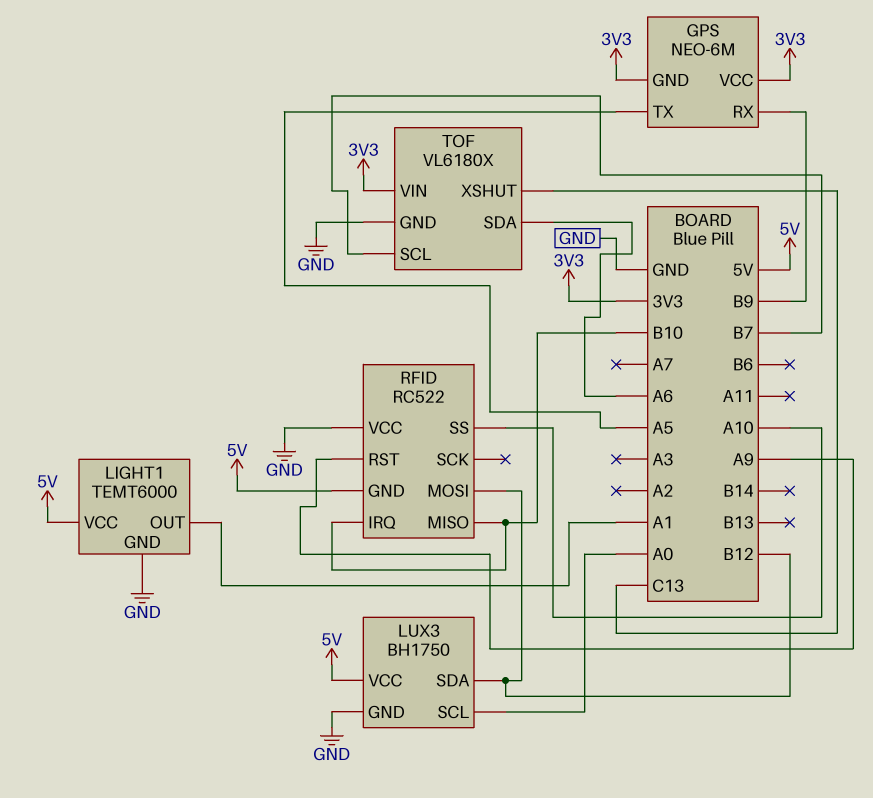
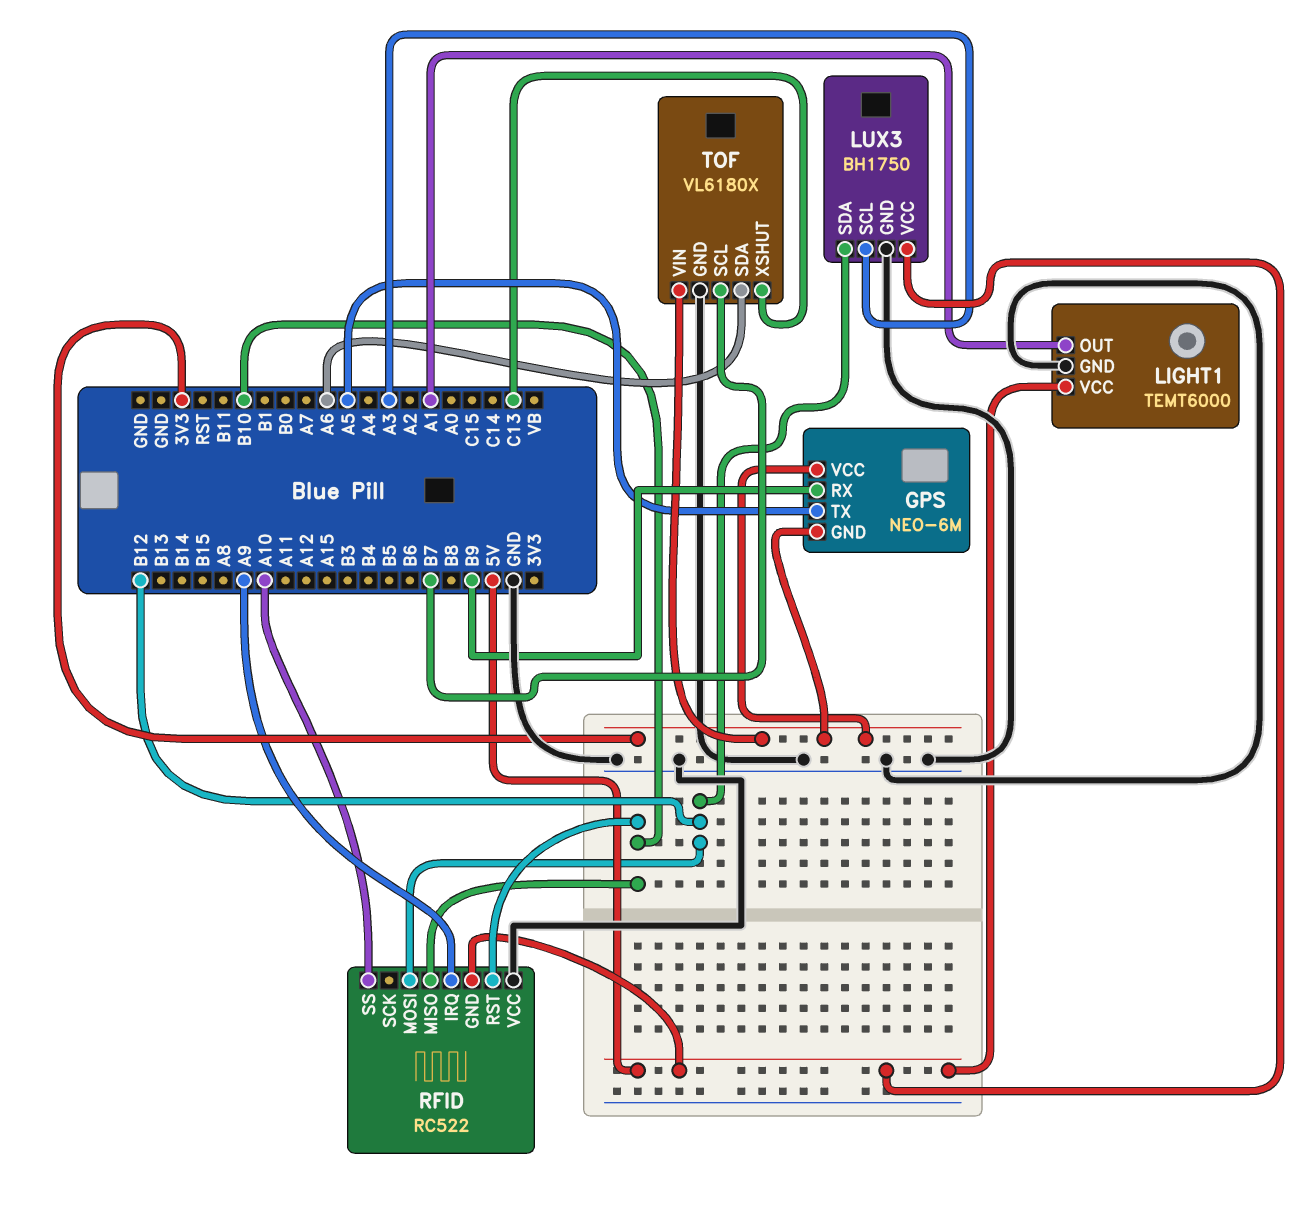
LUX3 pin SCL: A0 -> A3
RFID pin IRQ: B10 -> A9
RFID pin RST: A9 -> B10

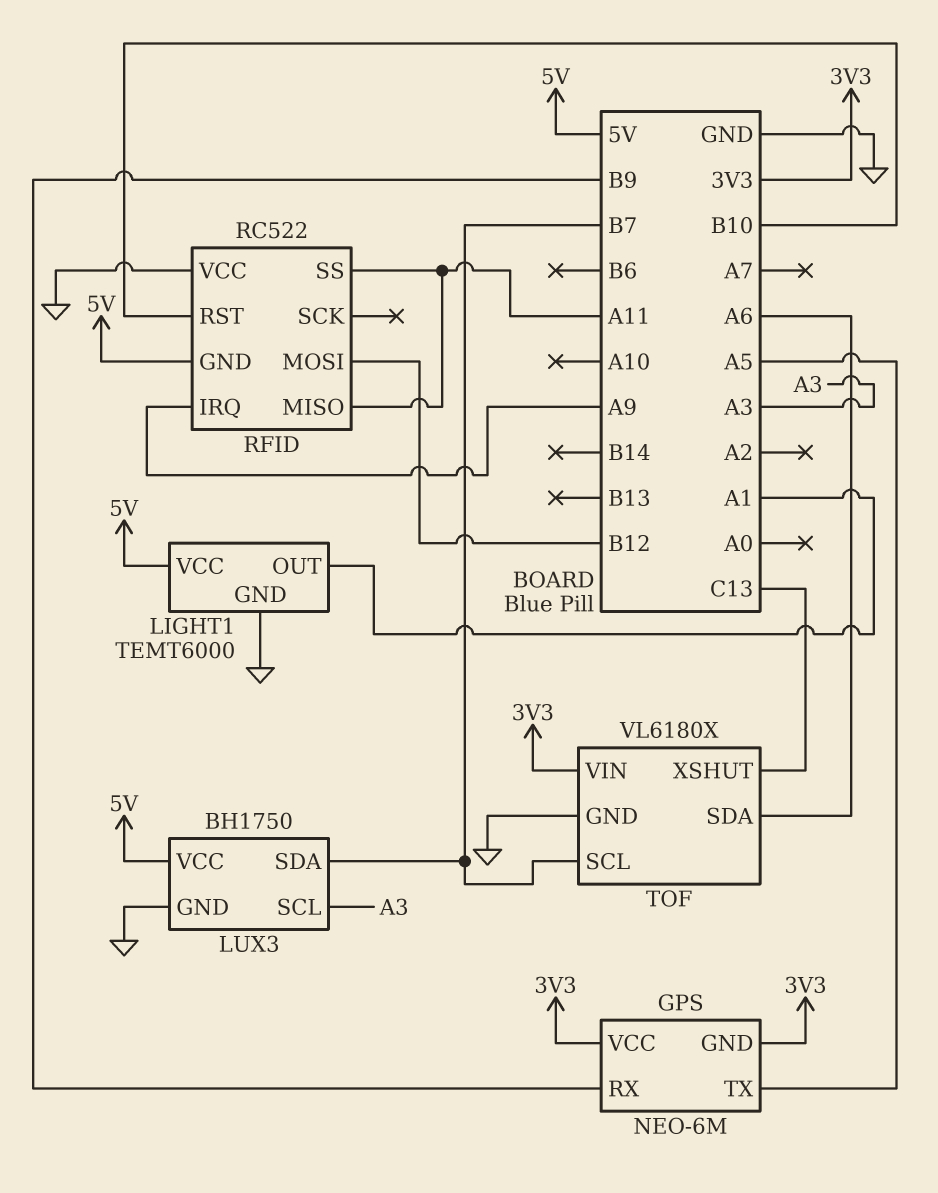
LUX3 pin SDA: B12 -> B7
RFID pin MISO: B10 -> A11
RFID pin SS: A10 -> A11

